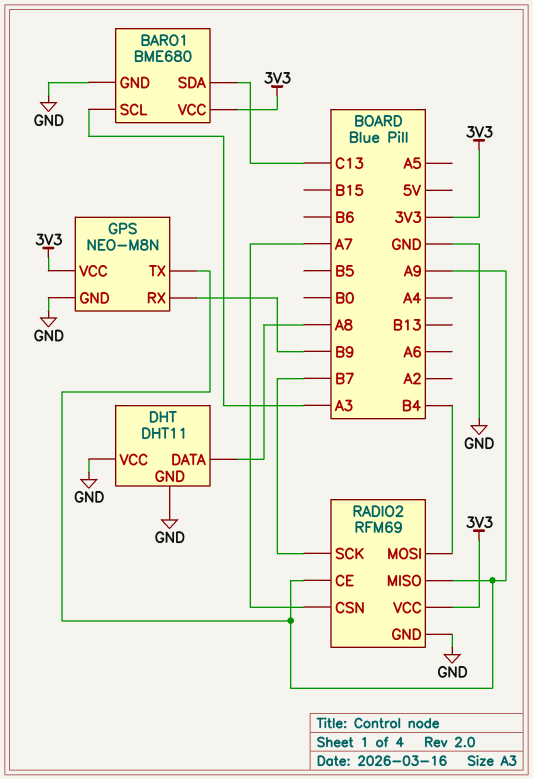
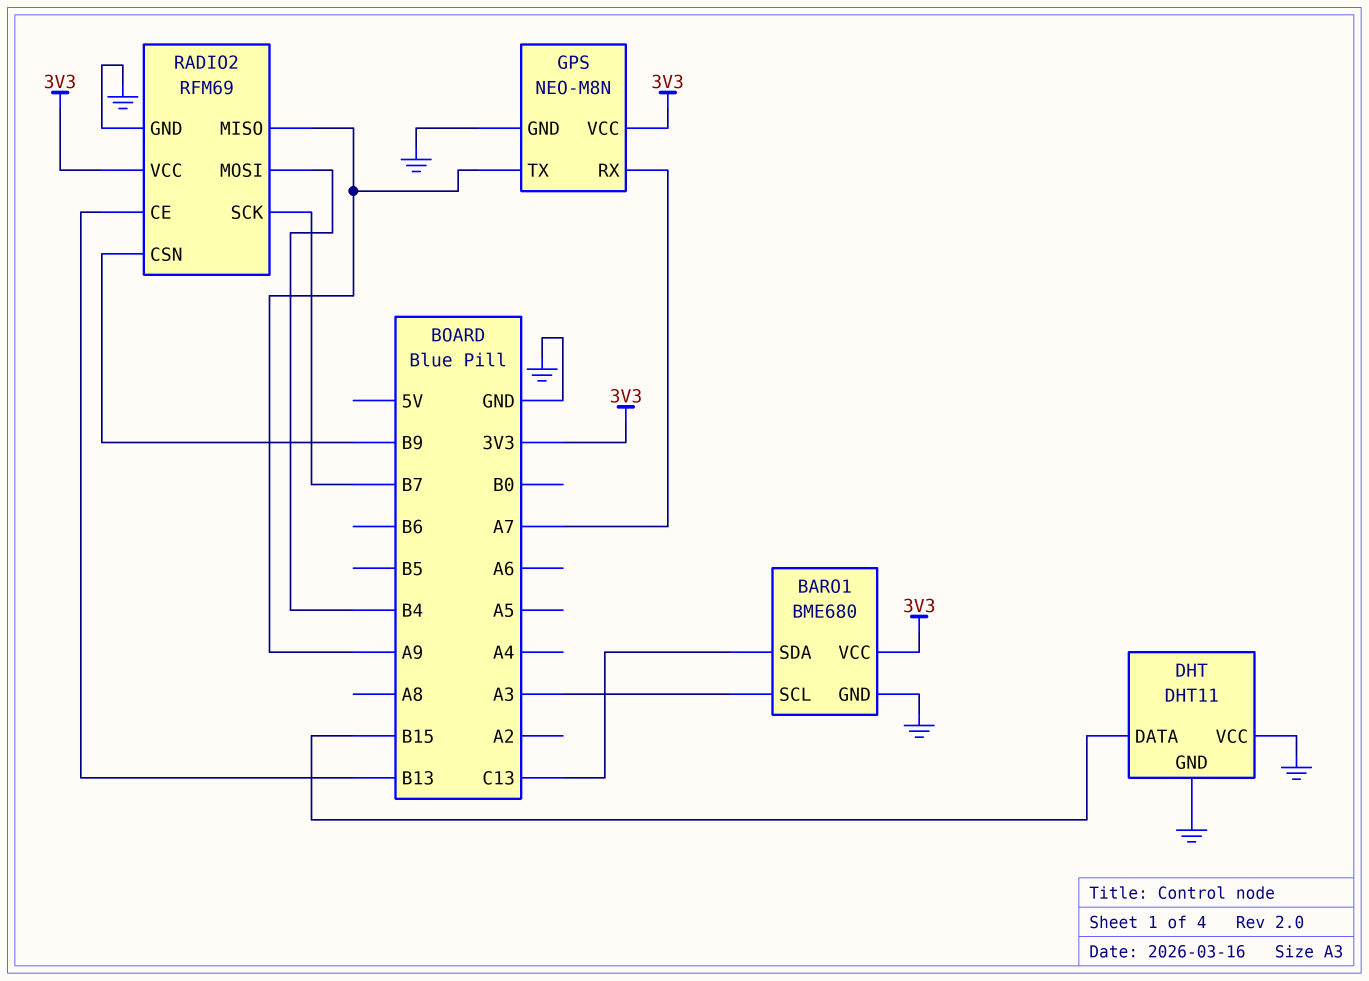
DHT pin DATA: A8 -> B15
GPS pin RX: B9 -> A7
RADIO2 pin CE: A9 -> B13
RADIO2 pin CSN: A7 -> B9

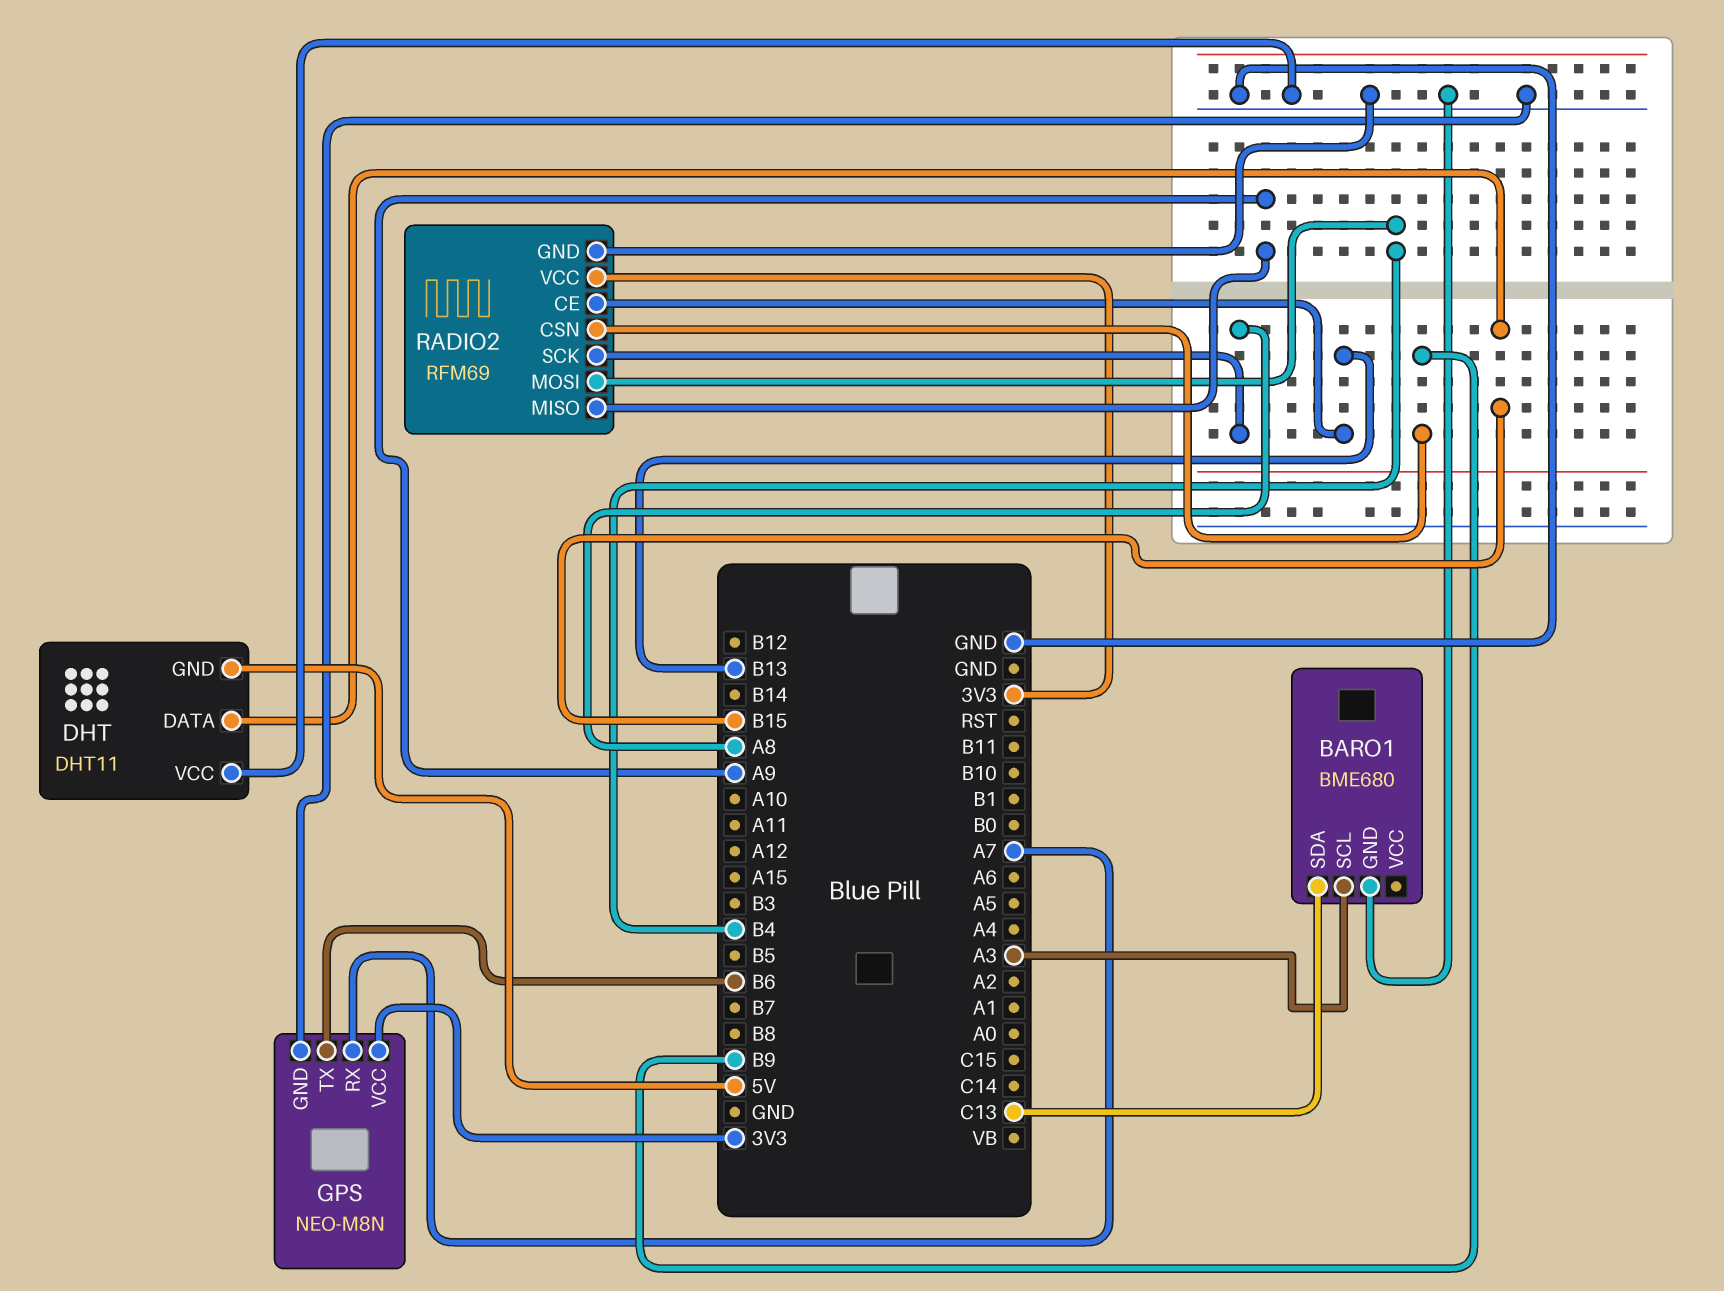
BARO1 pin VCC: 3V3 -> none
DHT pin GND: GND -> 5V
GPS pin TX: A9 -> B6
RADIO2 pin SCK: B7 -> A8

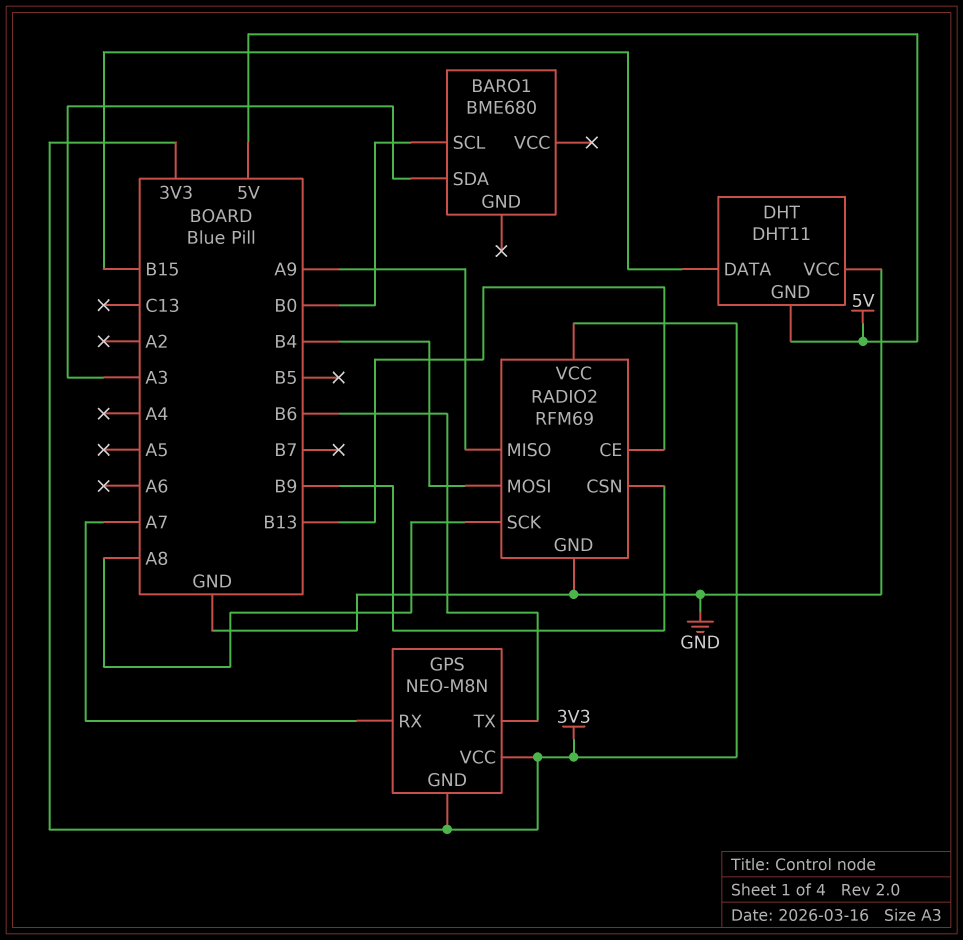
BARO1 pin GND: GND -> none
BARO1 pin SCL: A3 -> B0
BARO1 pin SDA: C13 -> A3
GPS pin GND: GND -> 3V3

